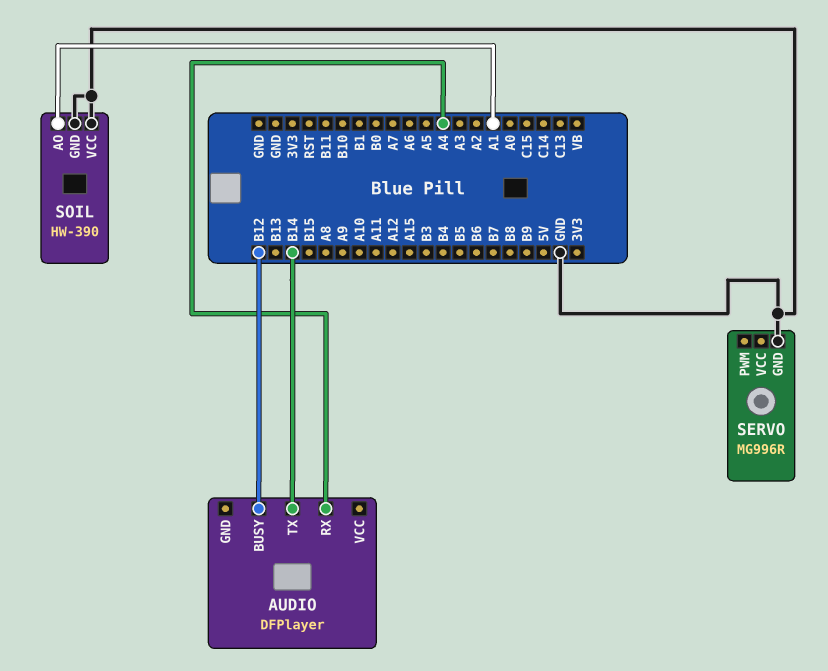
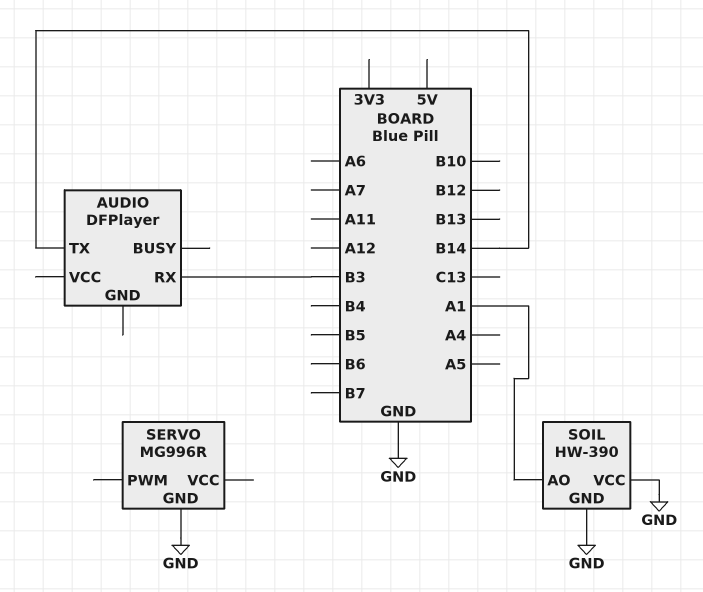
AUDIO pin BUSY: B12 -> none
AUDIO pin RX: A4 -> B3

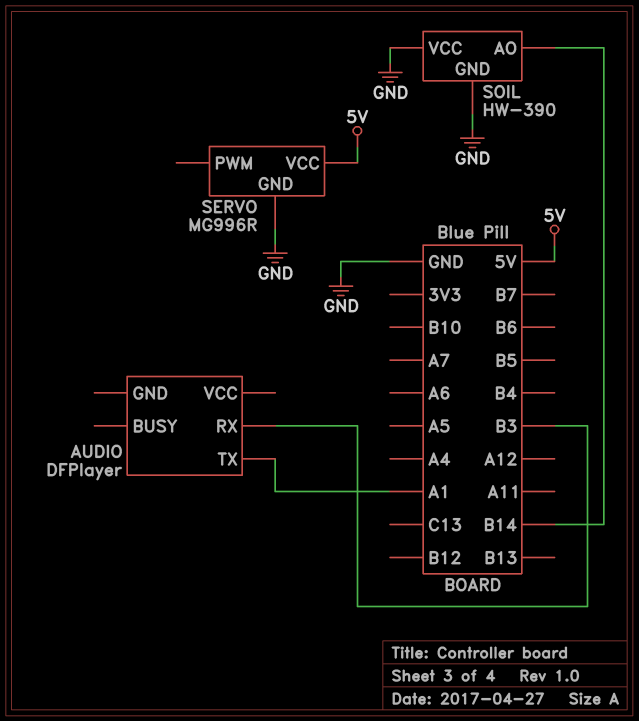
AUDIO pin TX: B14 -> A1
SERVO pin VCC: none -> 5V
SOIL pin AO: A1 -> B14

